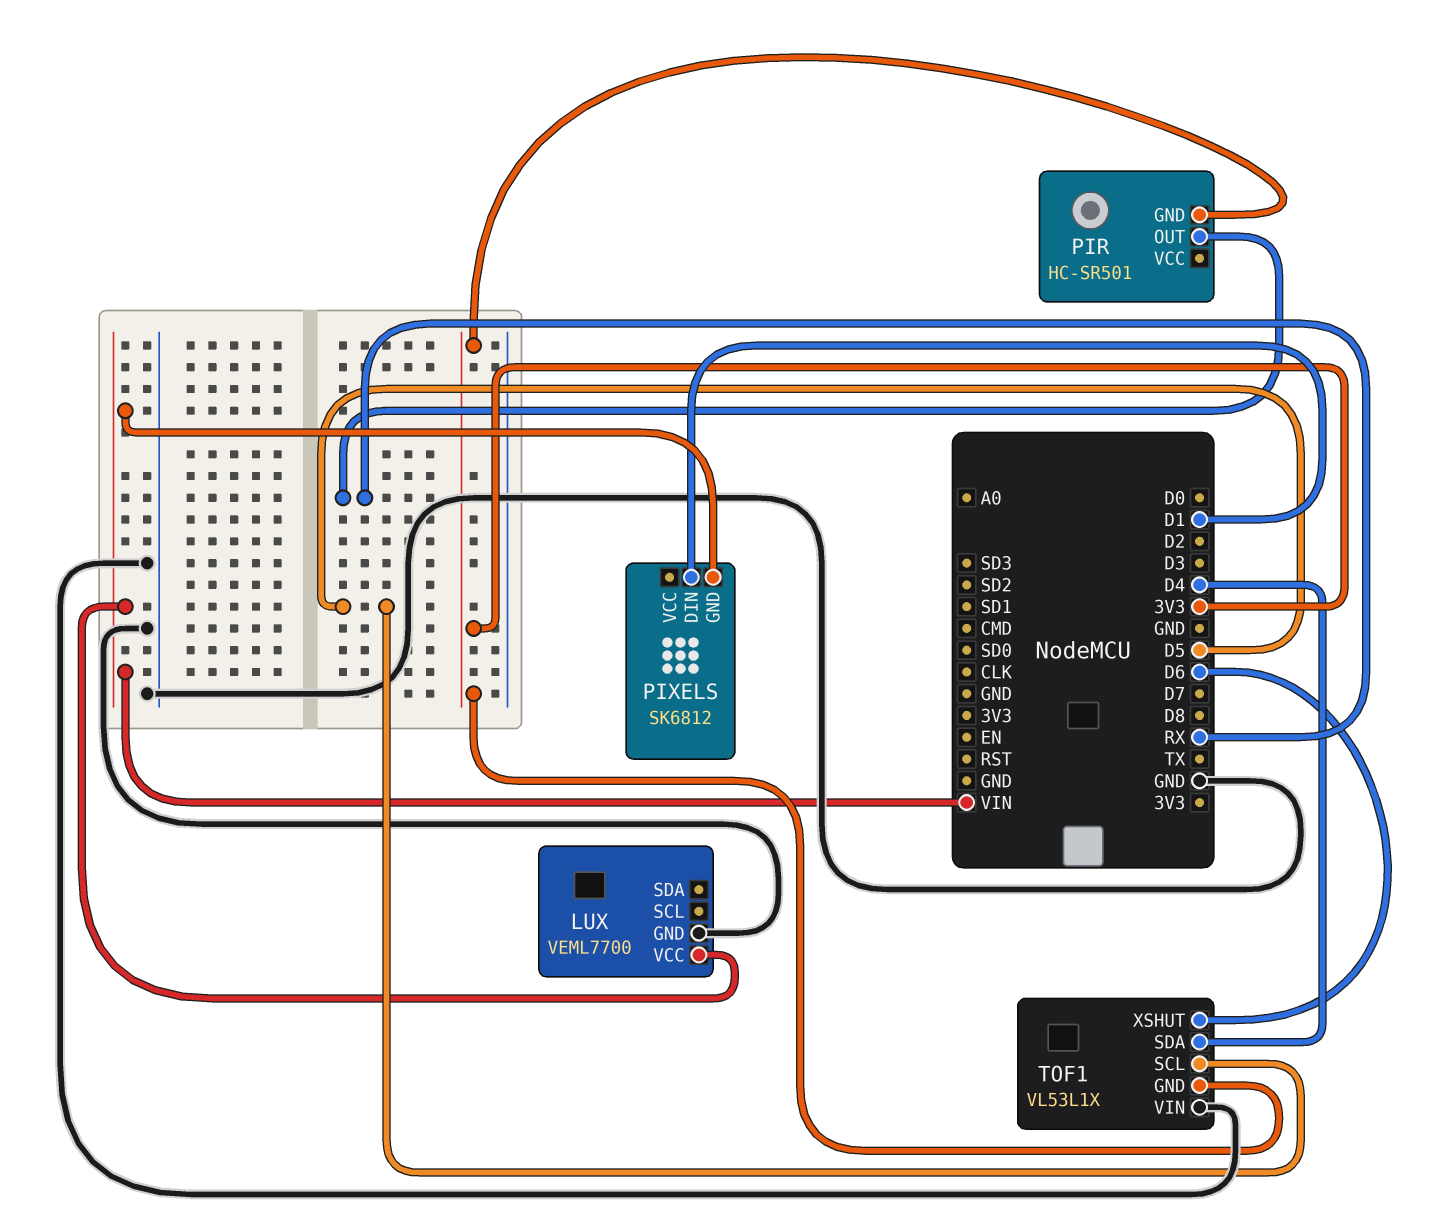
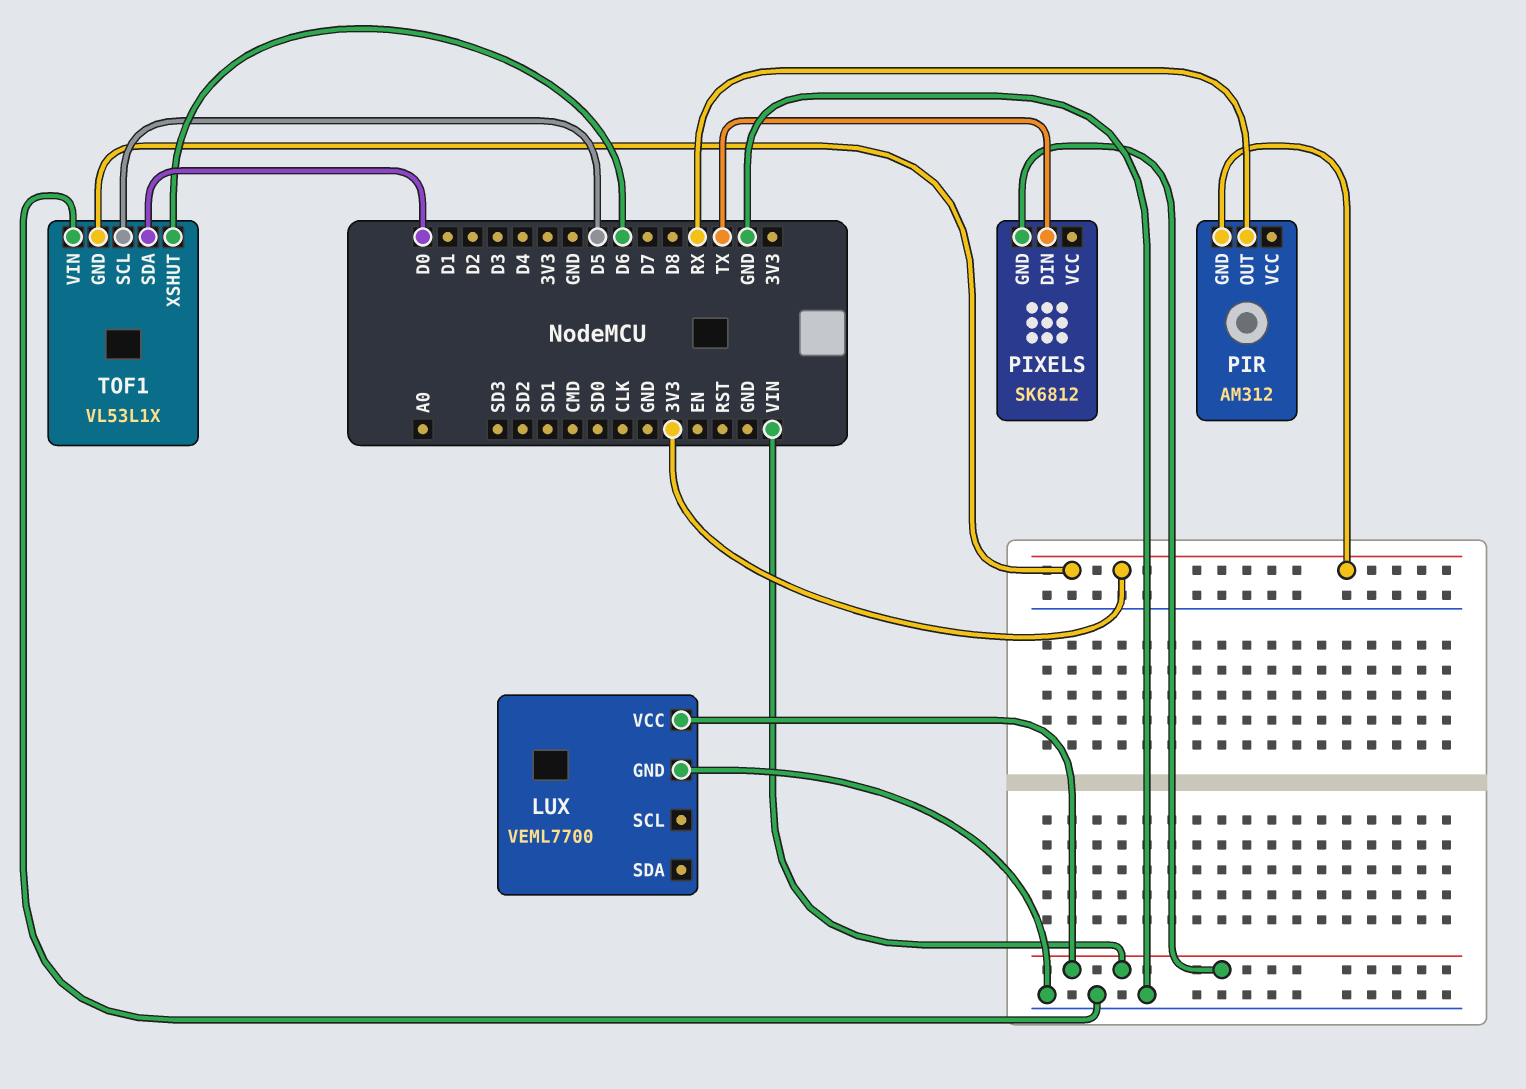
PIR: HC-SR501 -> AM312
PIXELS pin DIN: D1 -> TX
TOF1 pin SDA: D4 -> D0

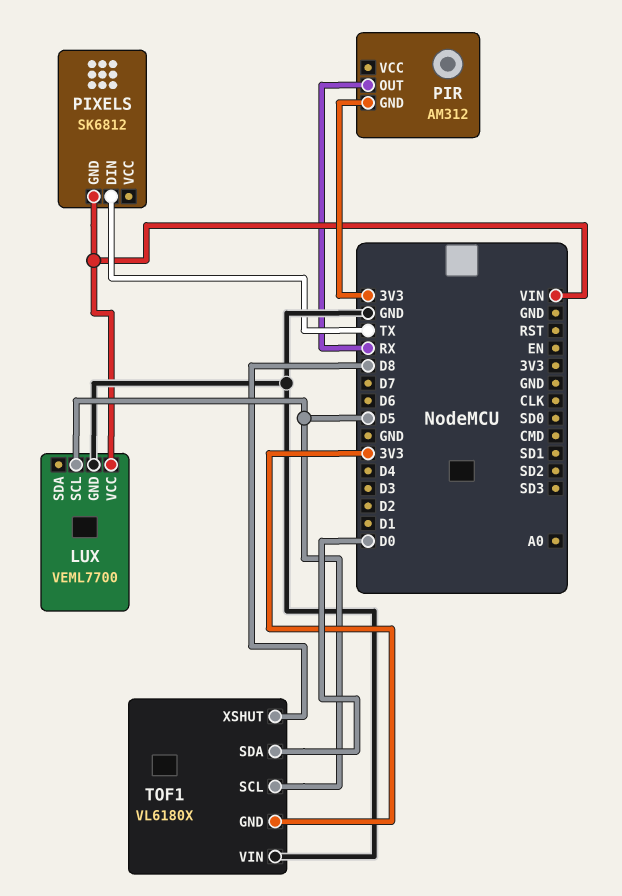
LUX pin SCL: none -> D5
TOF1: VL53L1X -> VL6180X
TOF1 pin XSHUT: D6 -> D8

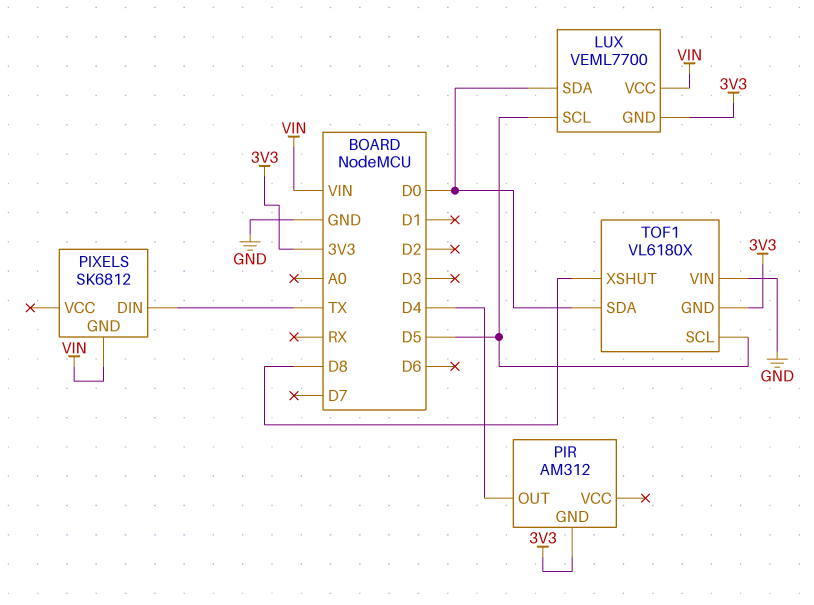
LUX pin GND: GND -> 3V3
LUX pin SDA: none -> D0
PIR pin OUT: RX -> D4

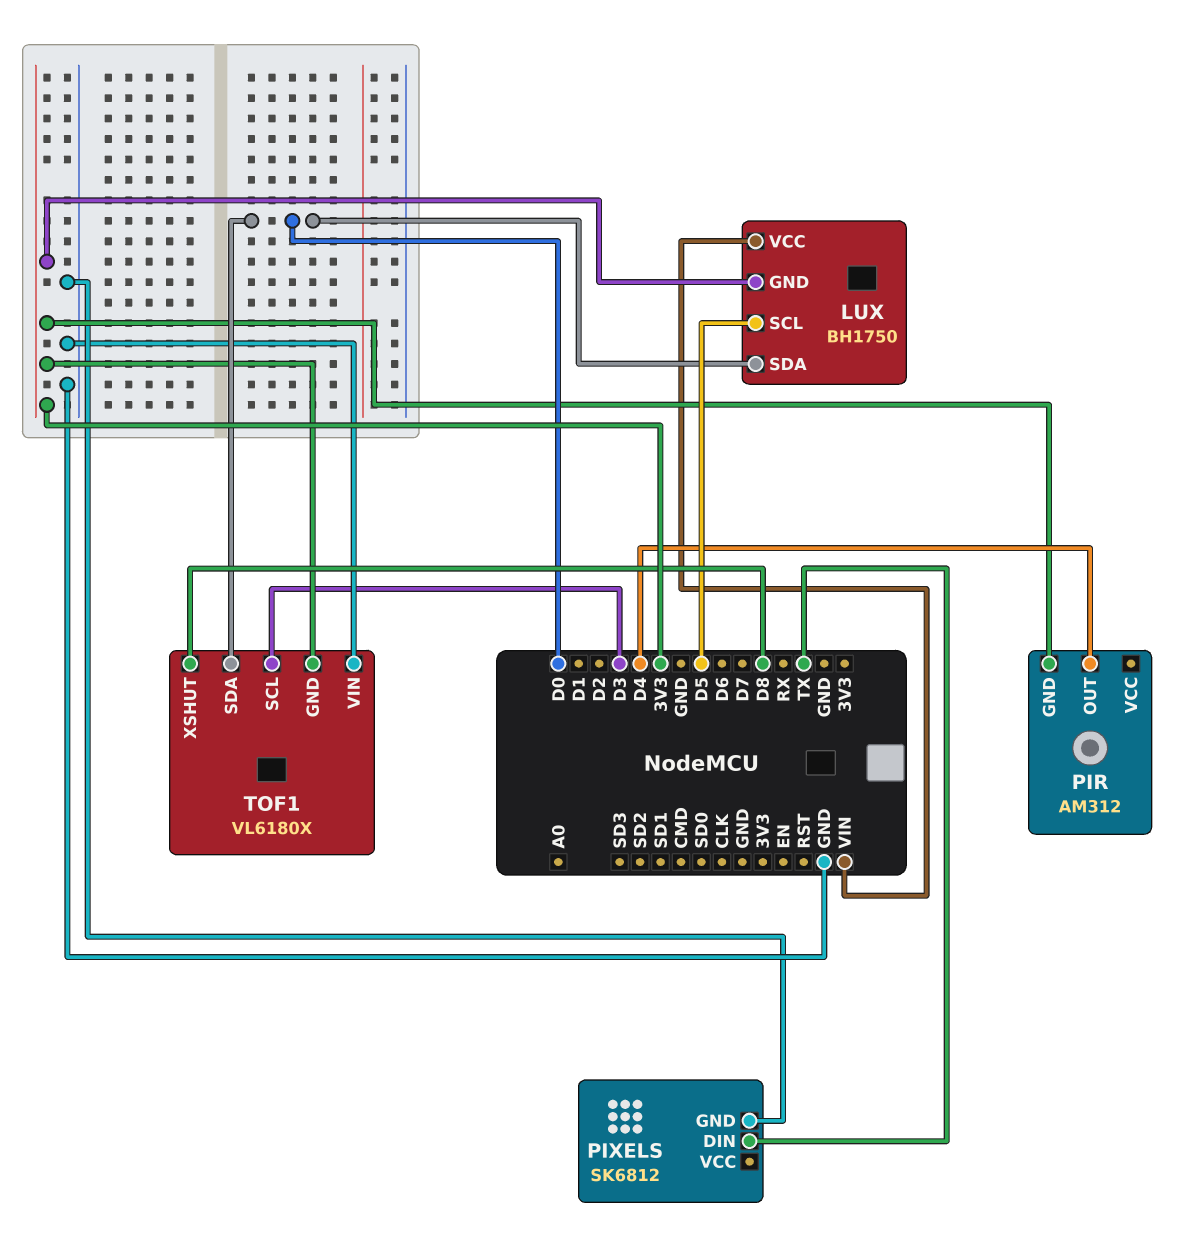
LUX: VEML7700 -> BH1750
PIXELS pin GND: VIN -> GND
TOF1 pin SCL: D5 -> D3

